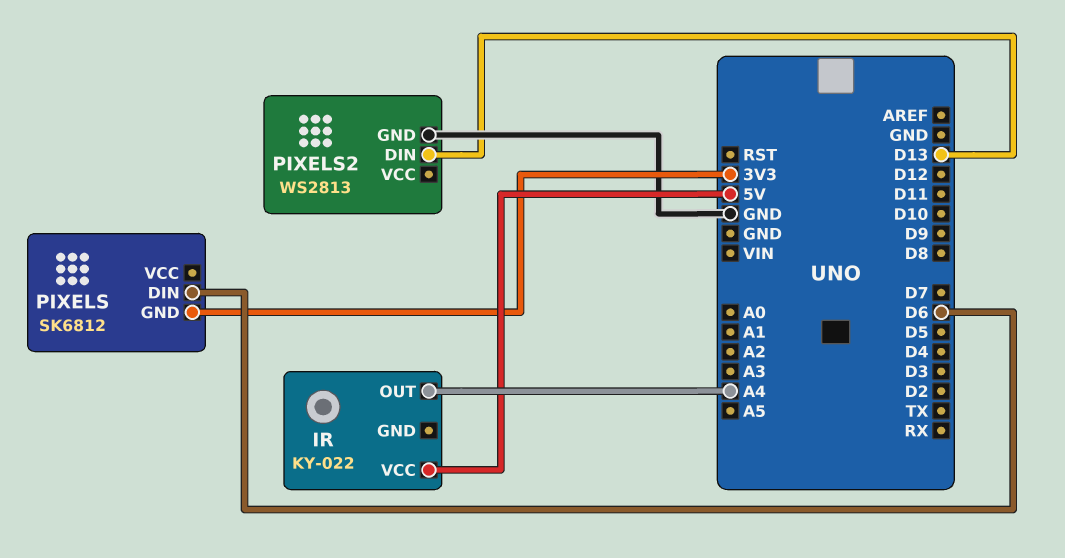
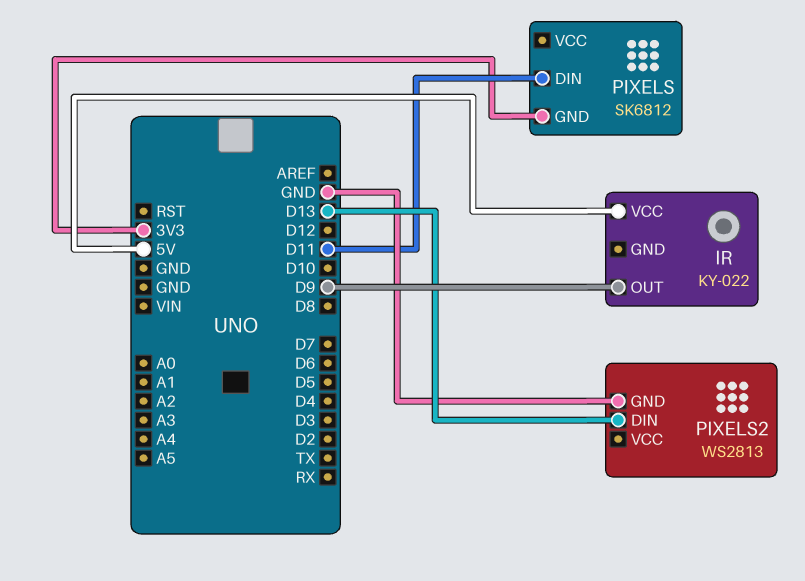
IR pin OUT: A4 -> D9
PIXELS pin DIN: D6 -> D11

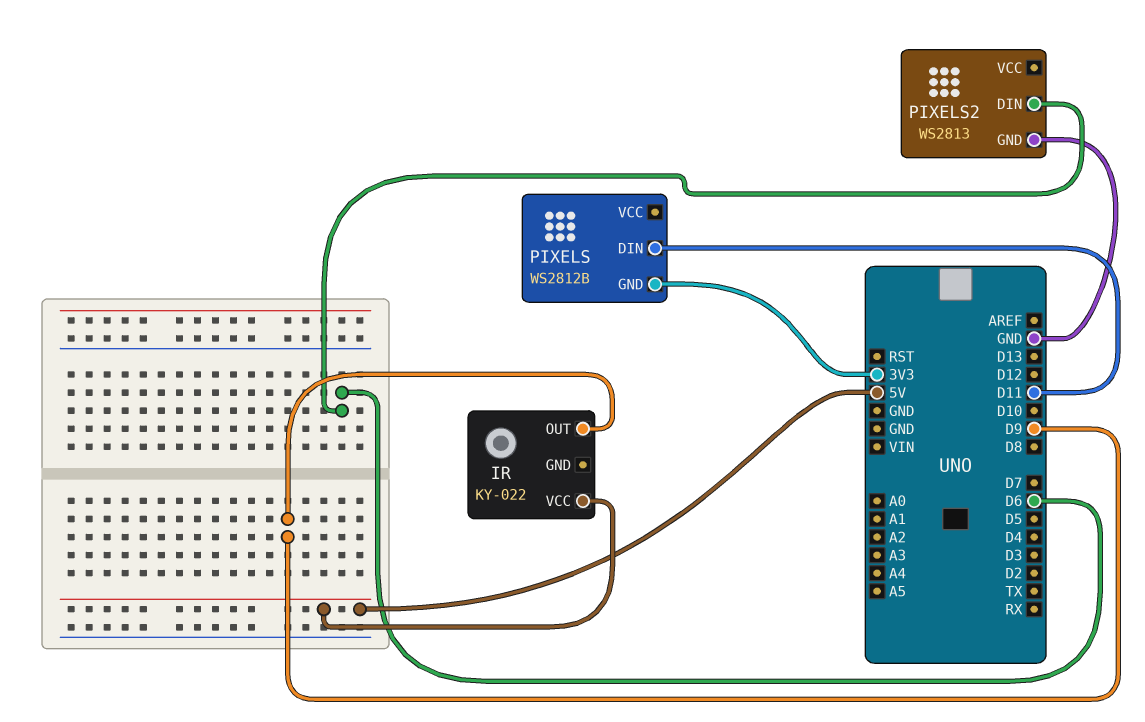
PIXELS: SK6812 -> WS2812B
PIXELS2 pin DIN: D13 -> D6

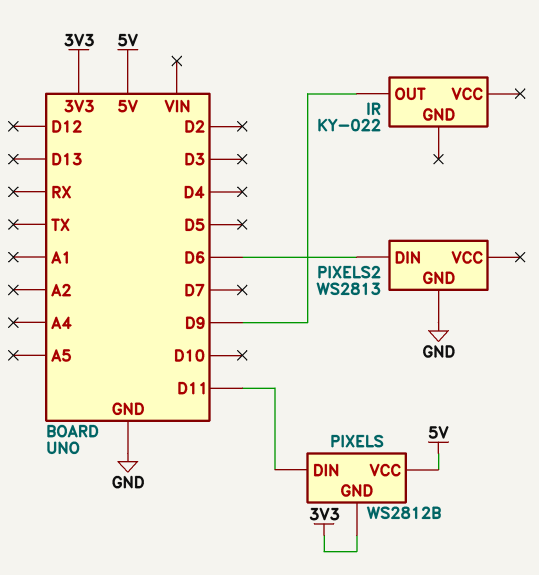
IR pin VCC: 5V -> none
PIXELS pin VCC: none -> 5V

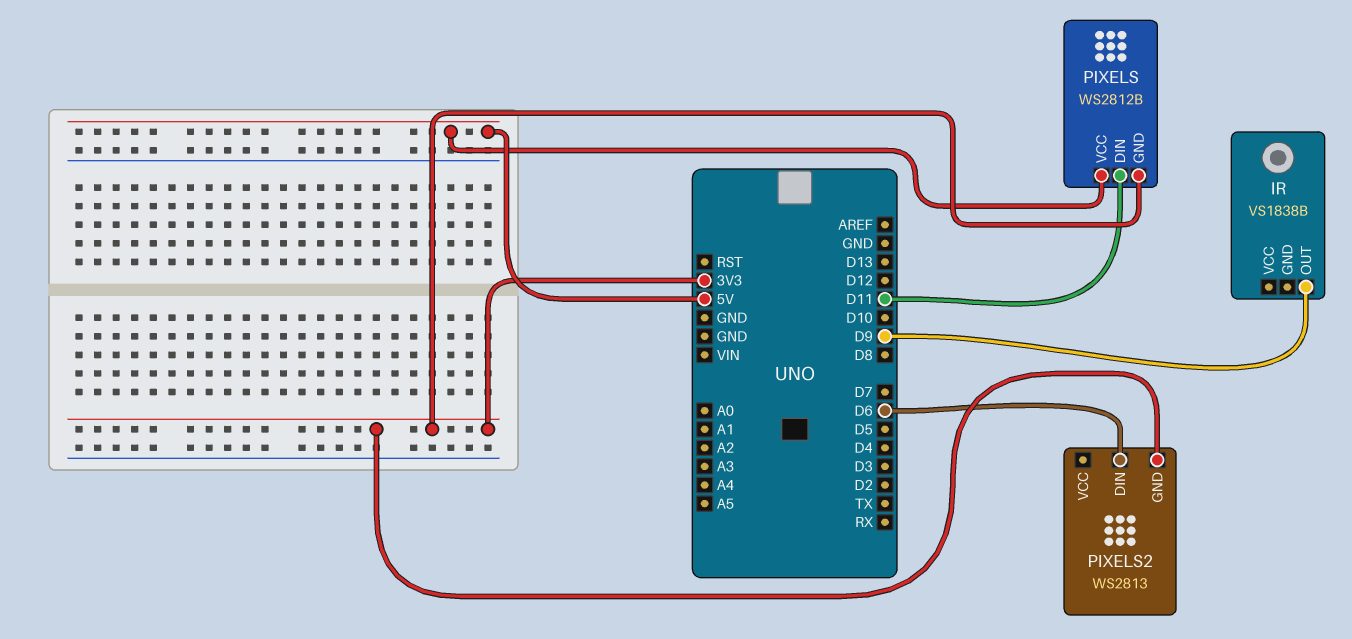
IR: KY-022 -> VS1838B
PIXELS2 pin GND: GND -> 3V3

